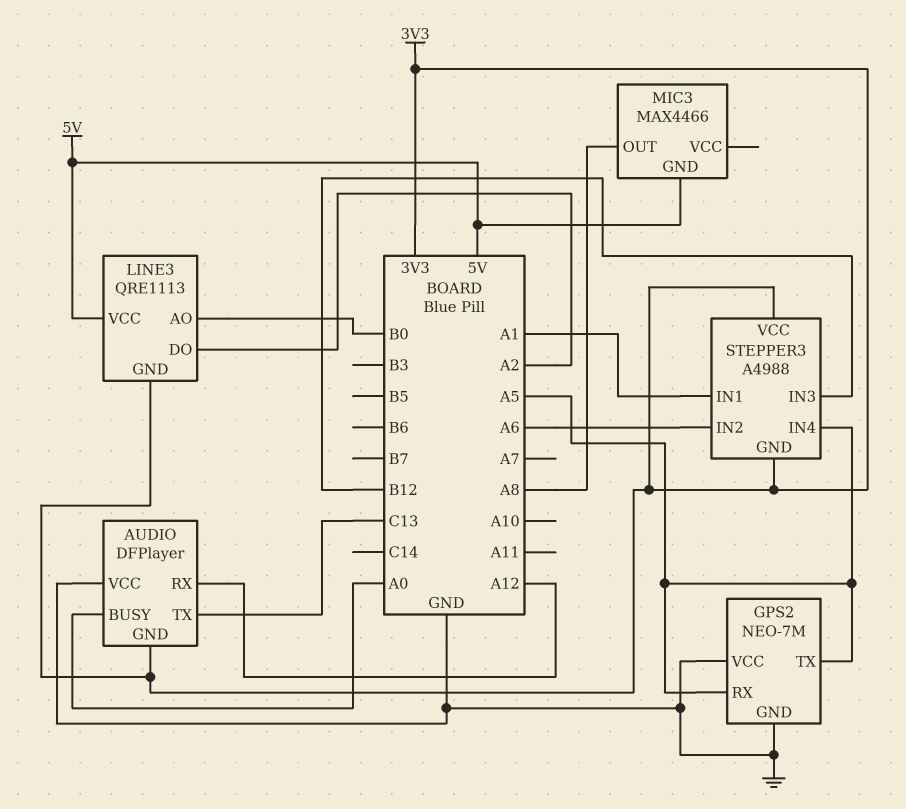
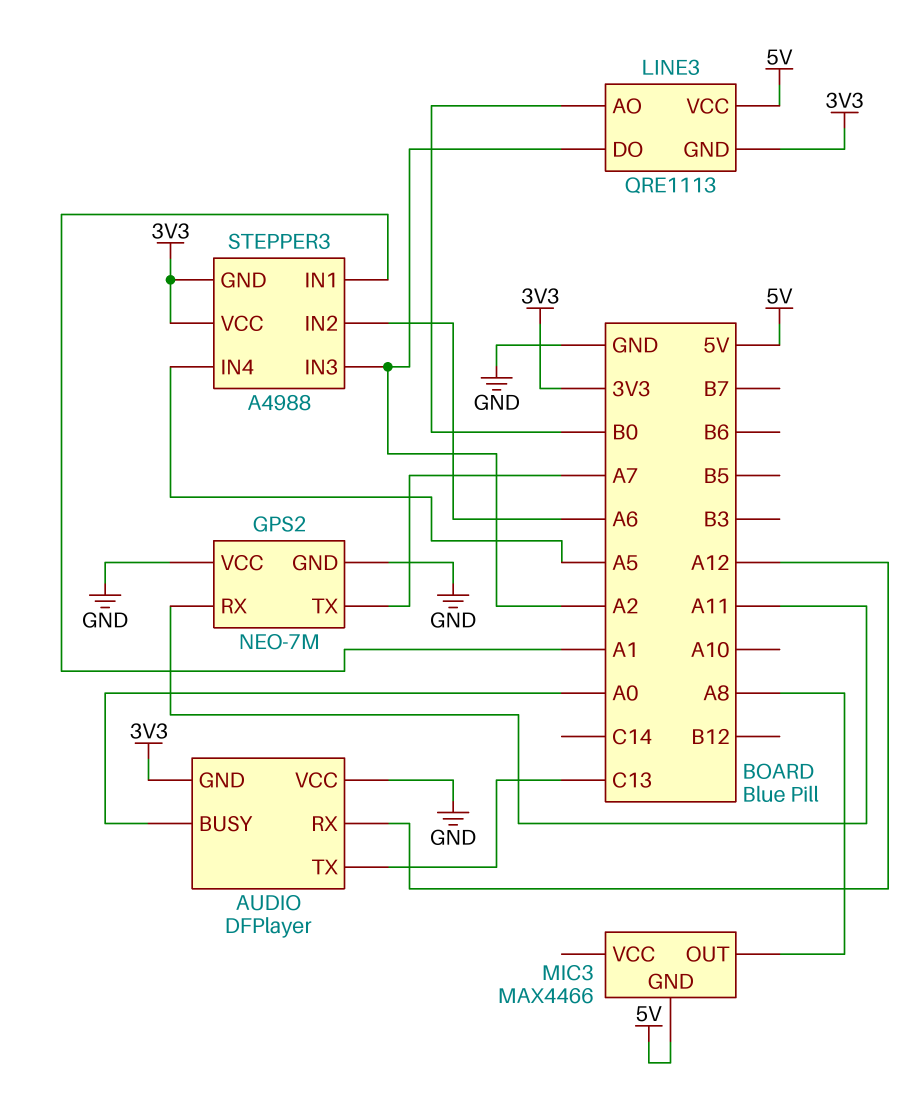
GPS2 pin RX: A5 -> A11
GPS2 pin TX: A5 -> A7
STEPPER3 pin IN3: B12 -> A2

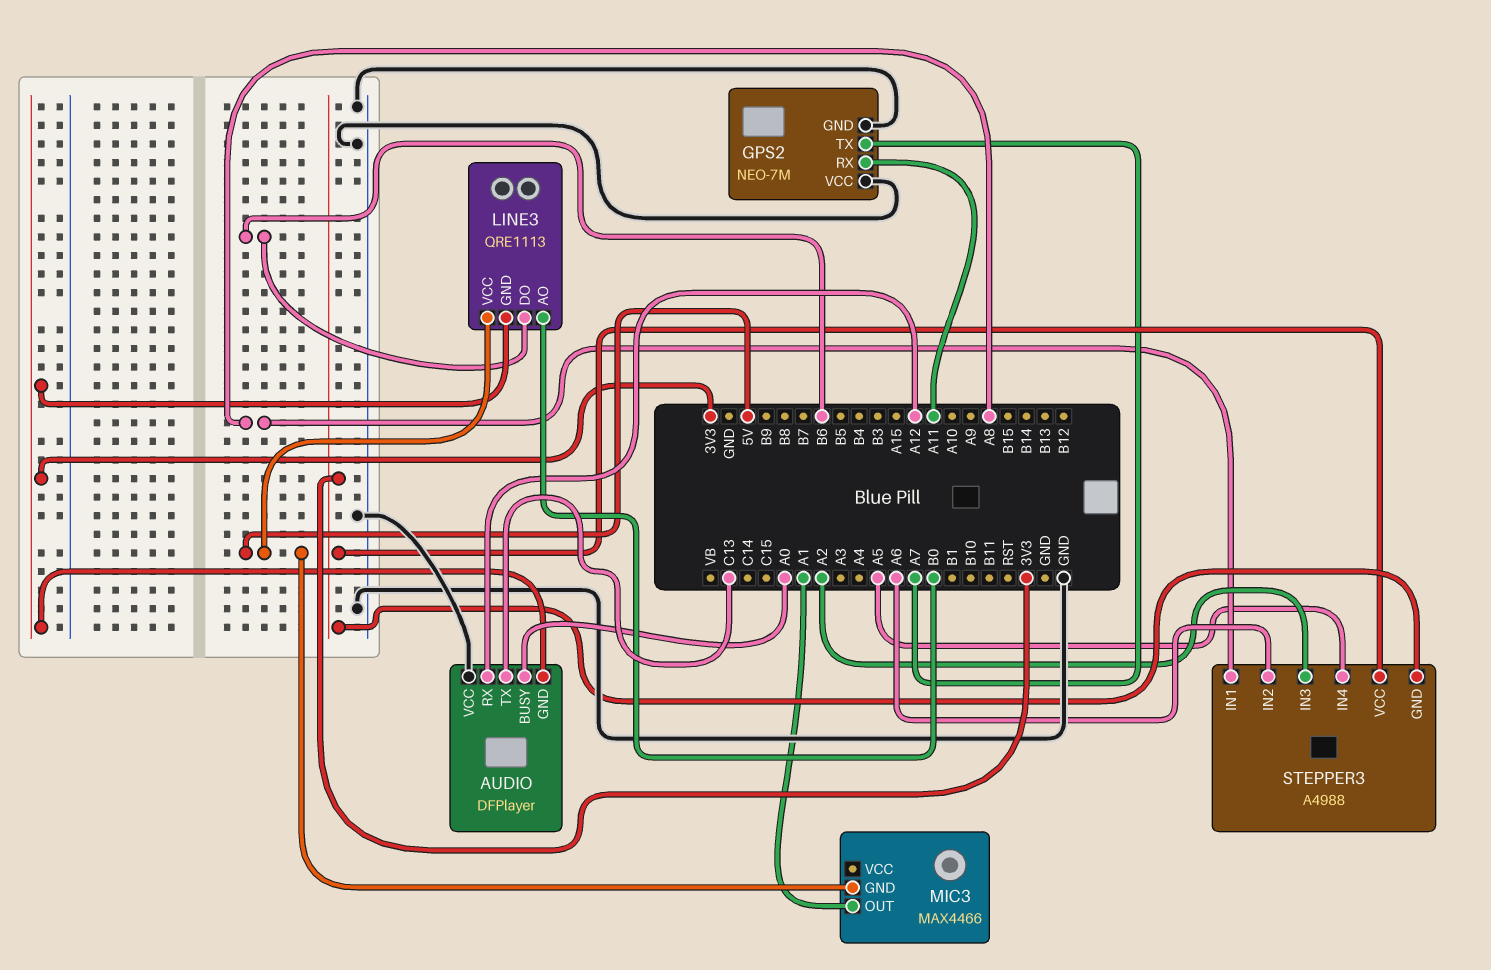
LINE3 pin DO: A2 -> B6
MIC3 pin OUT: A8 -> A1
STEPPER3 pin IN1: A1 -> A8

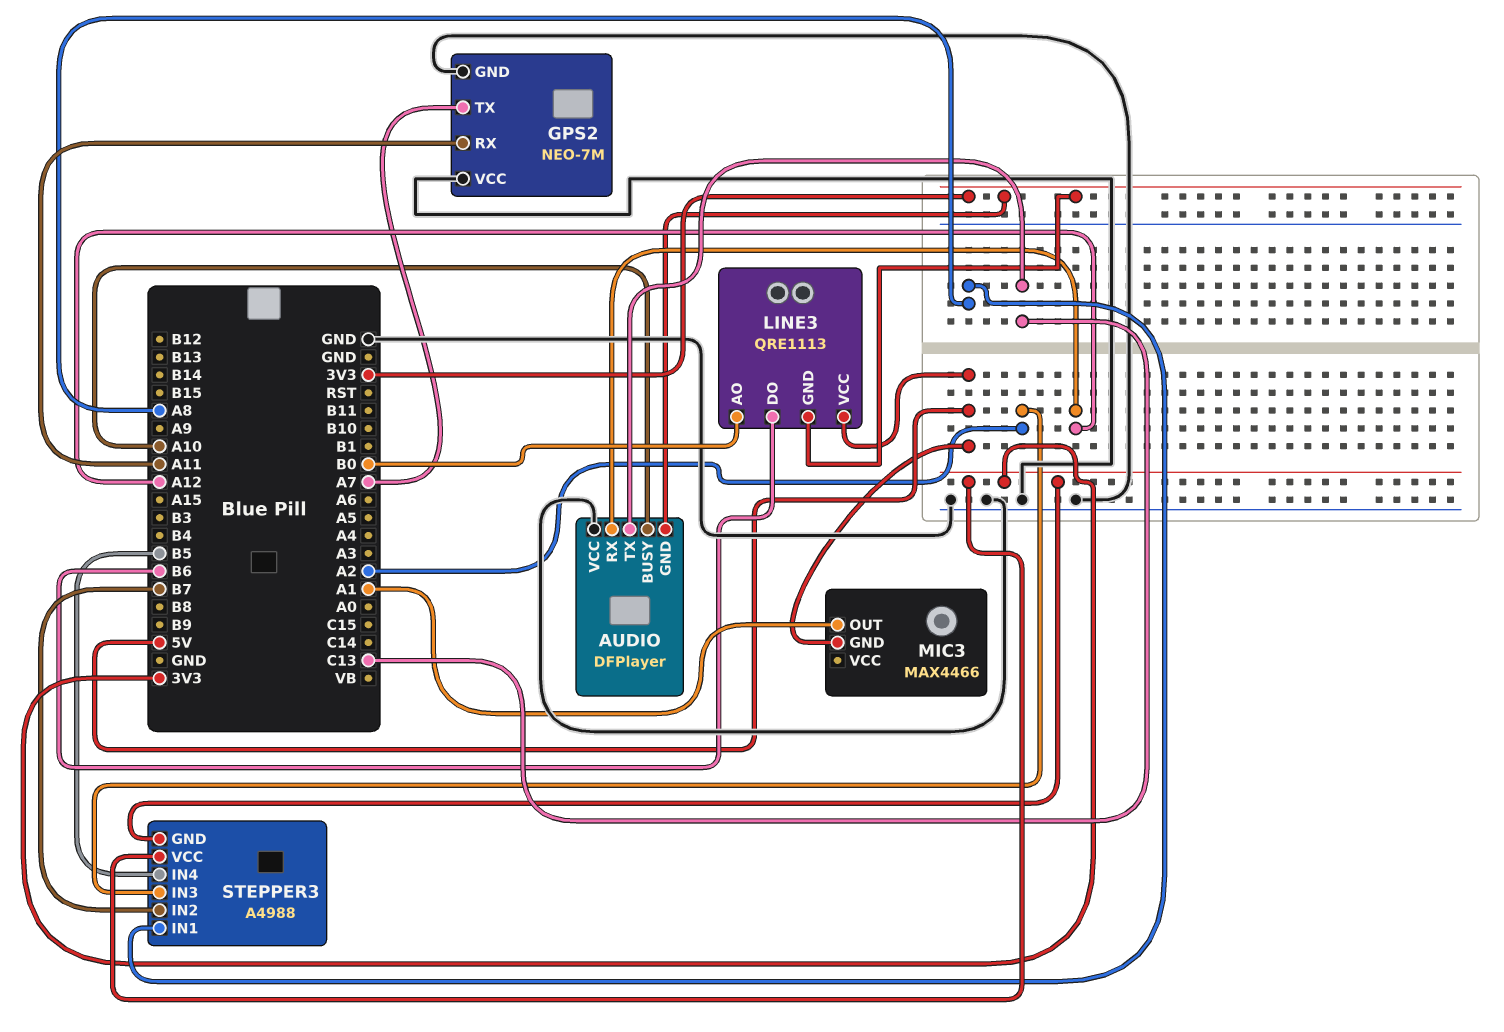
AUDIO pin BUSY: A0 -> A10
STEPPER3 pin IN2: A6 -> B7
STEPPER3 pin IN4: A5 -> B5

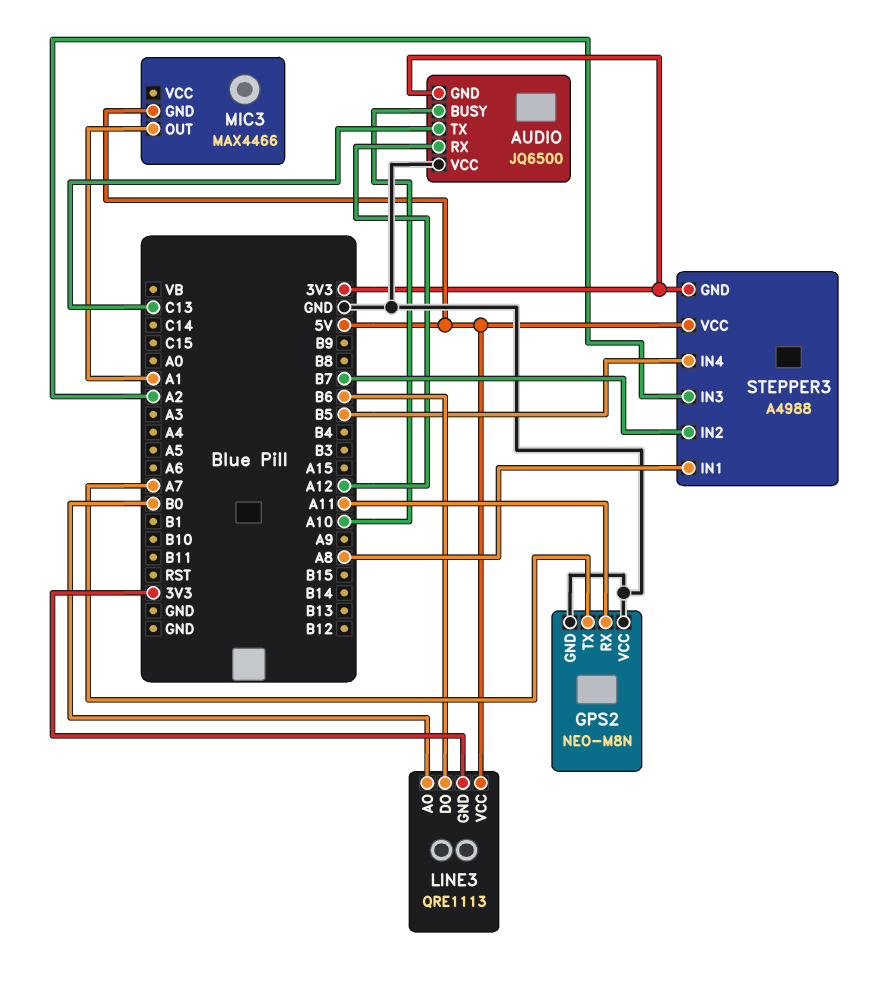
AUDIO: DFPlayer -> JQ6500
GPS2: NEO-7M -> NEO-M8N
STEPPER3 pin VCC: 3V3 -> 5V

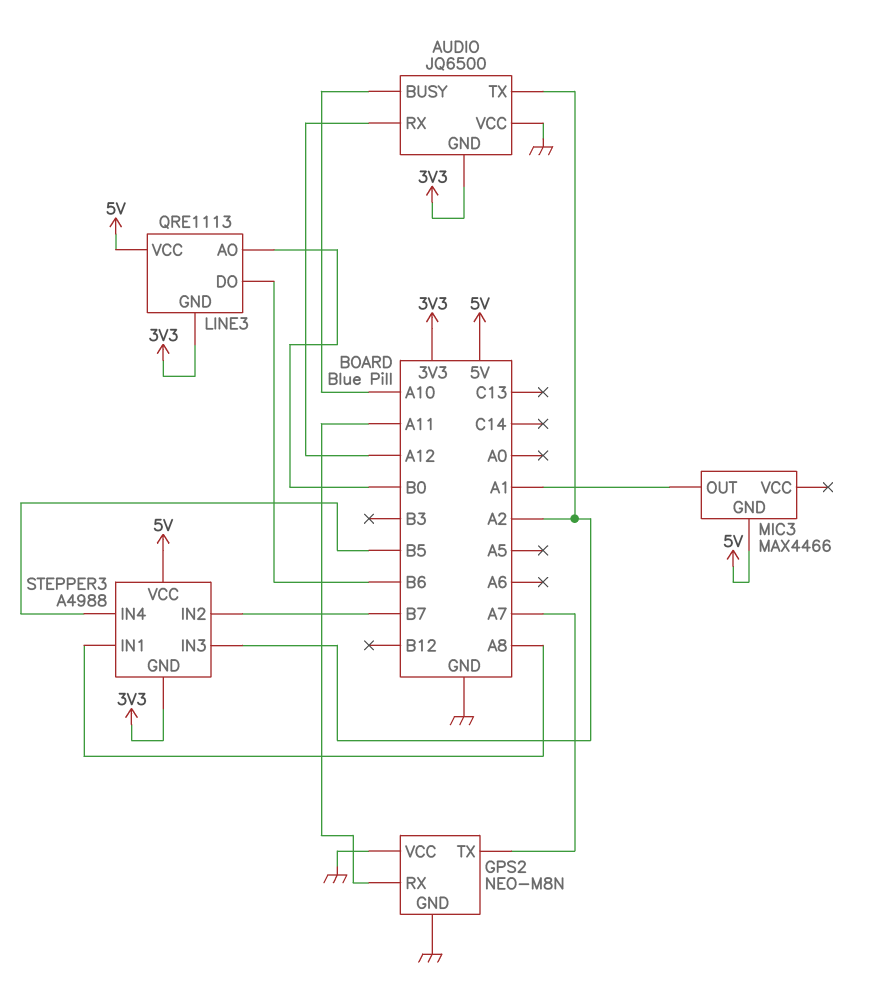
AUDIO pin TX: C13 -> A2

